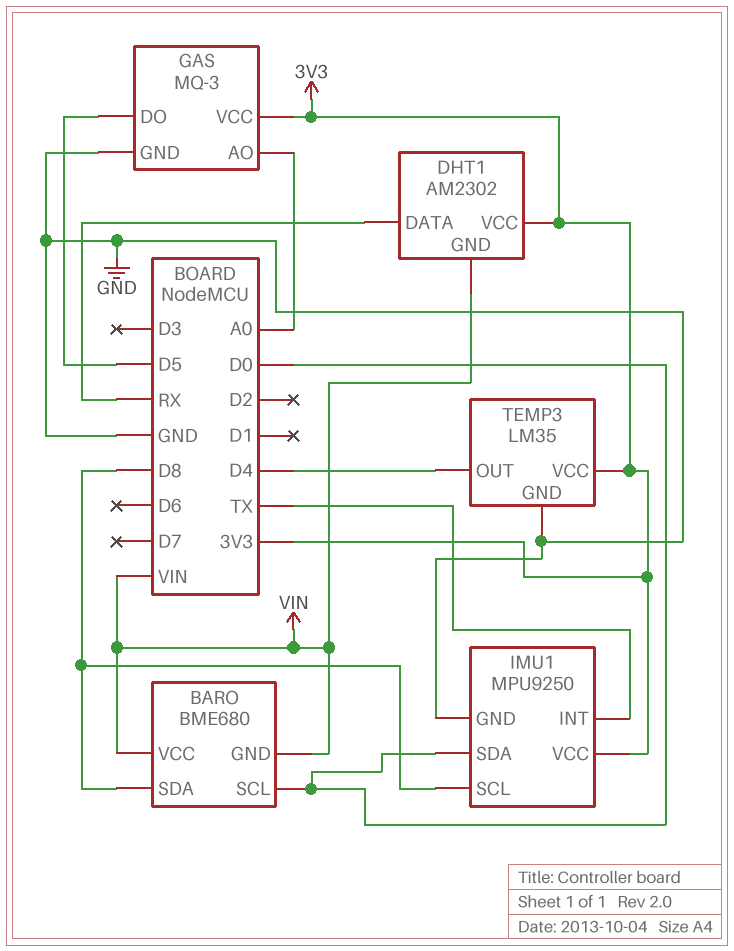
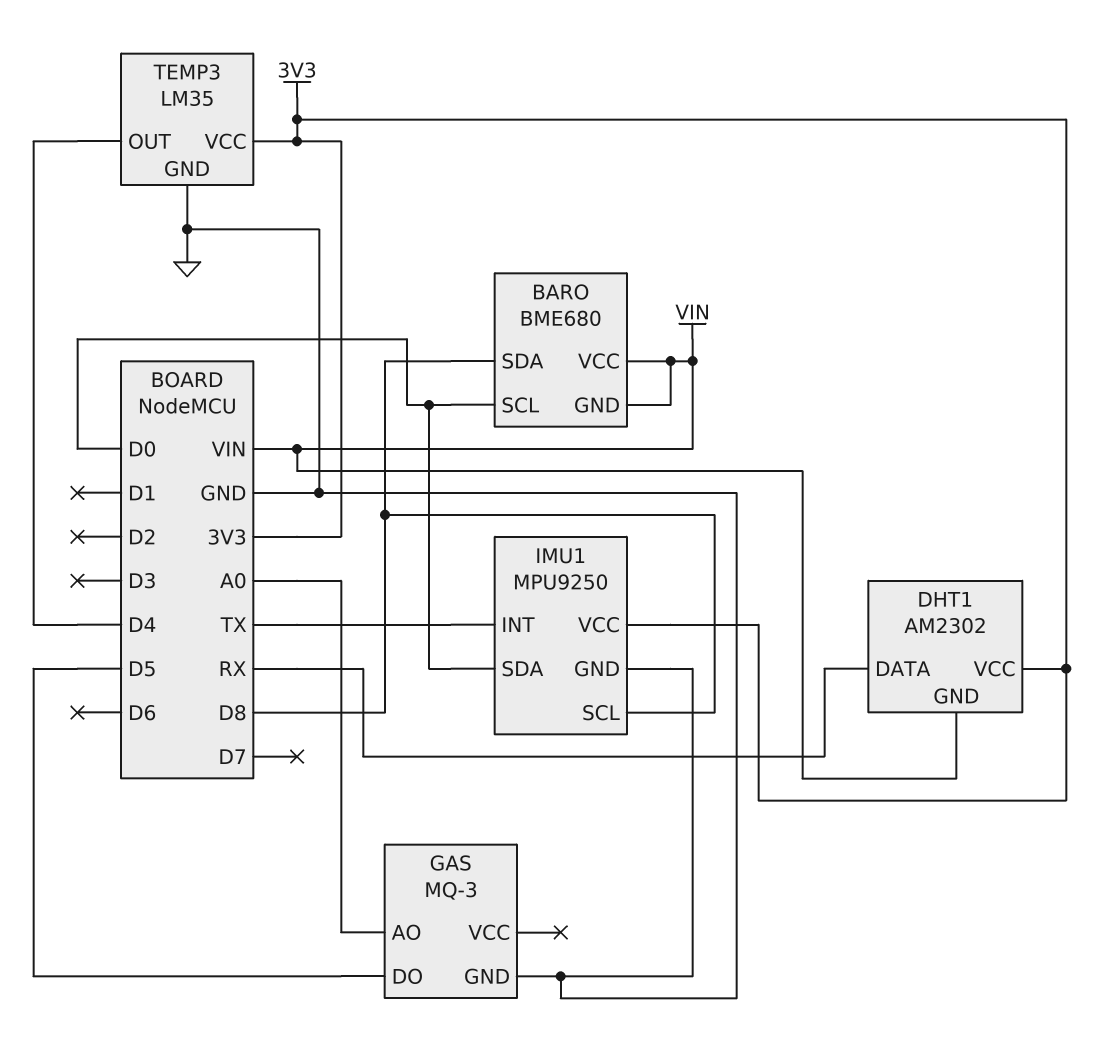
GAS pin VCC: 3V3 -> none

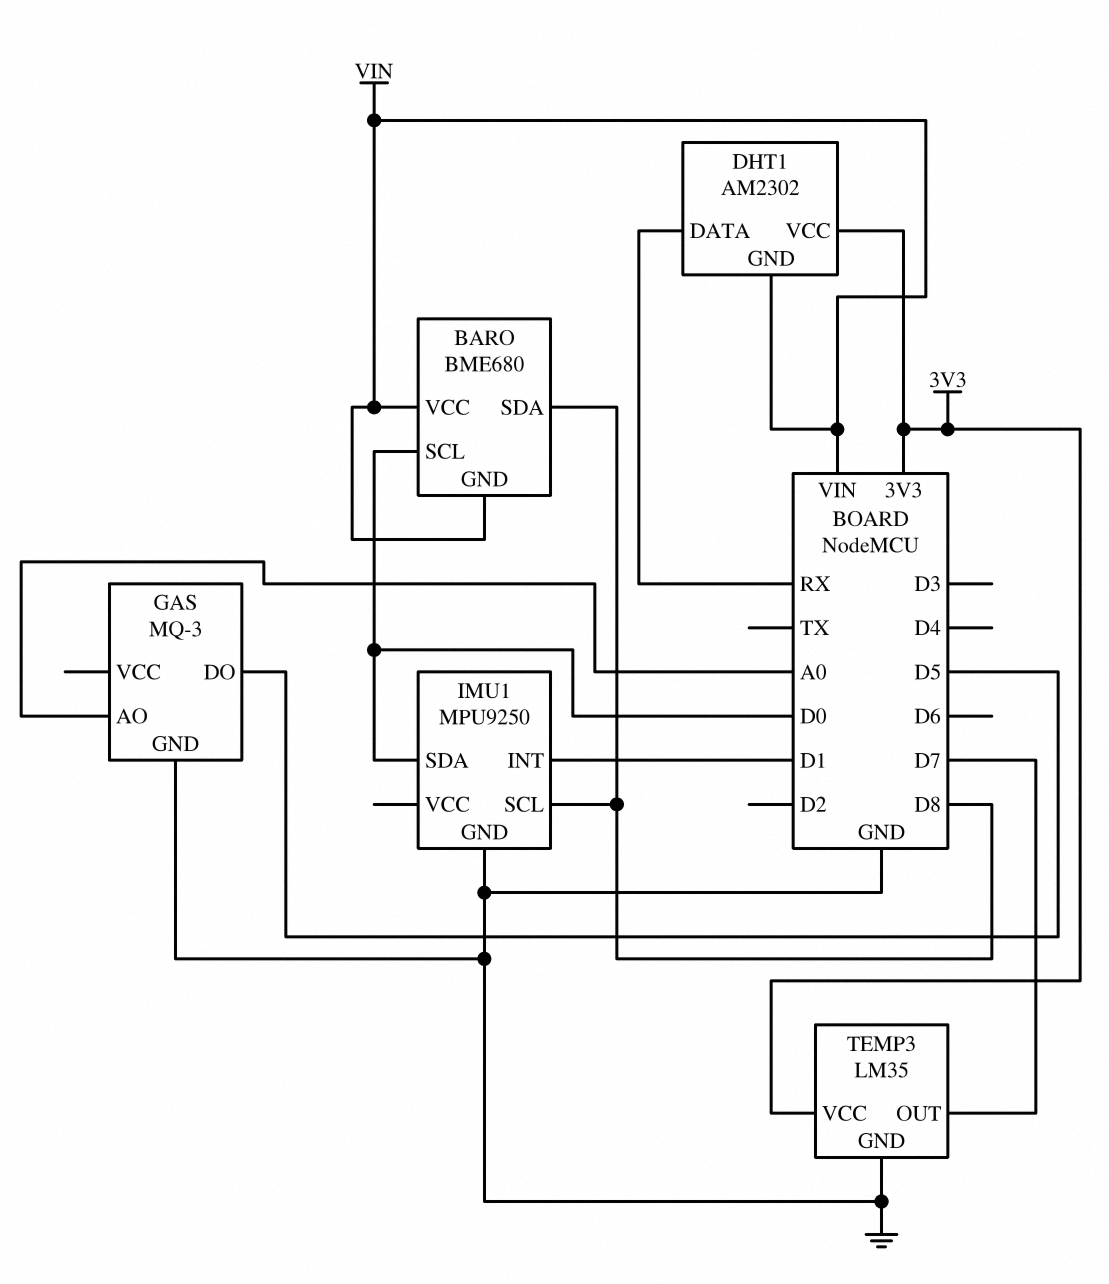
IMU1 pin INT: TX -> D1
IMU1 pin VCC: 3V3 -> none
TEMP3 pin OUT: D4 -> D7

